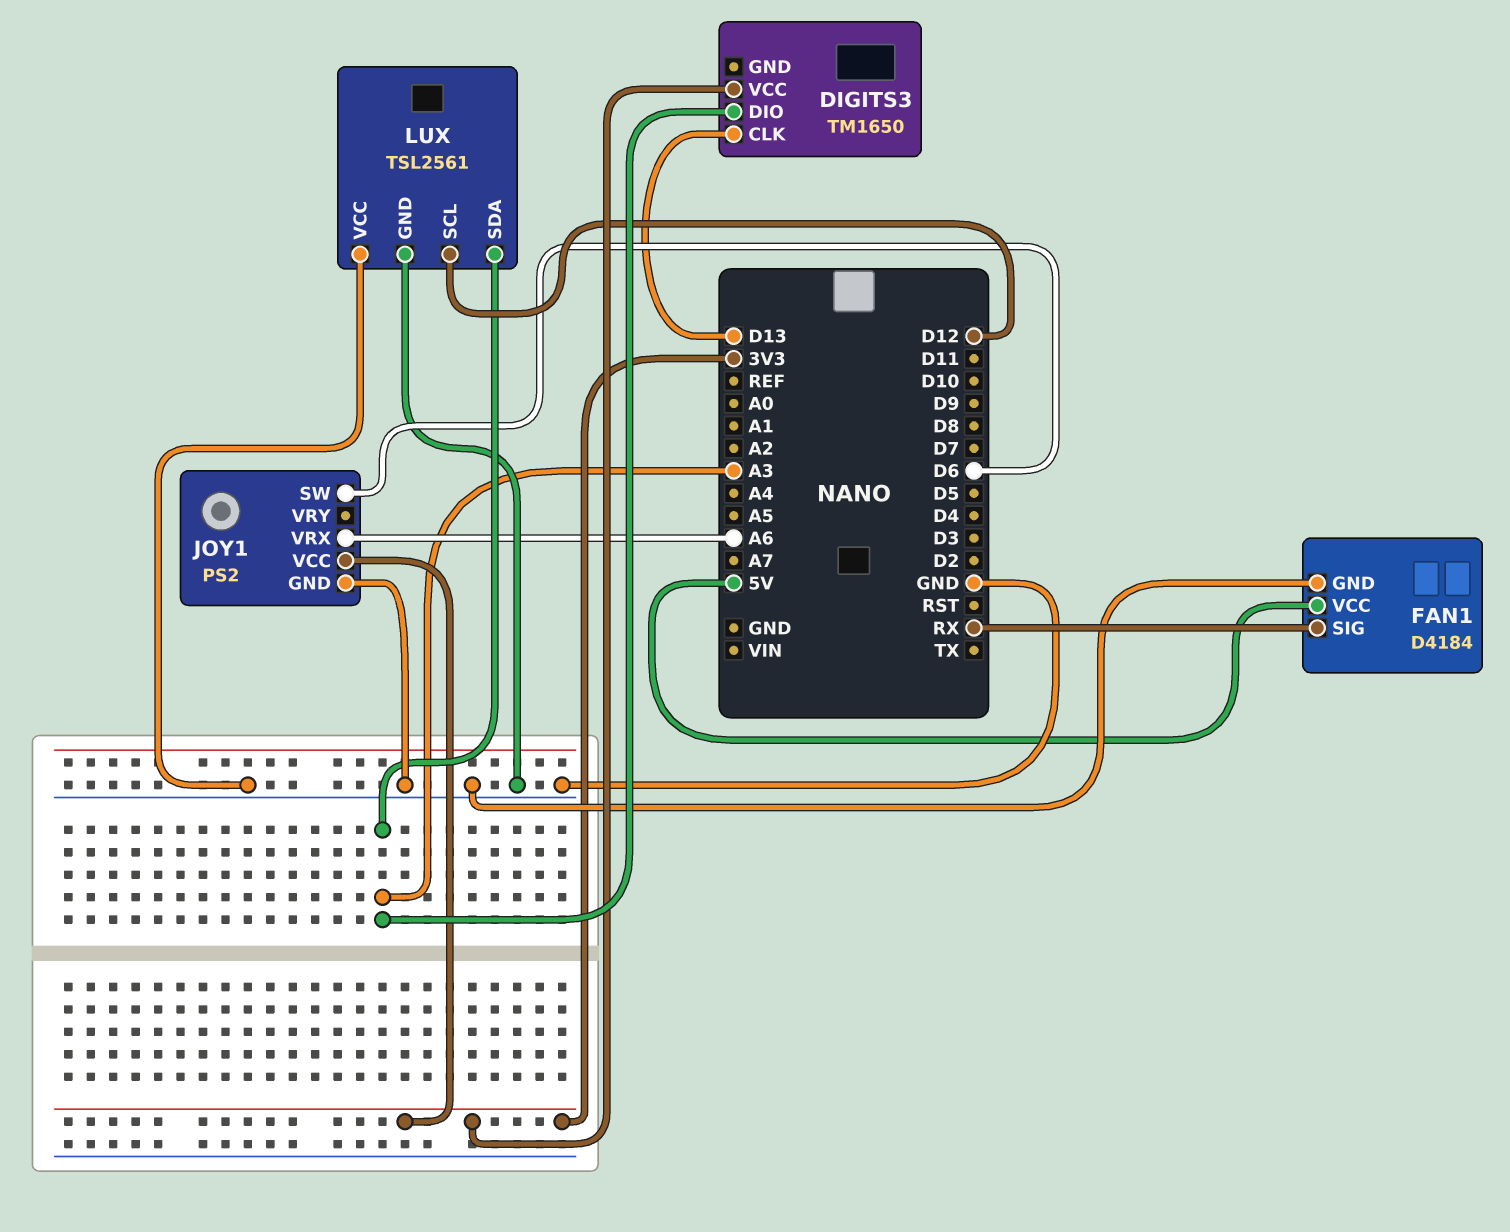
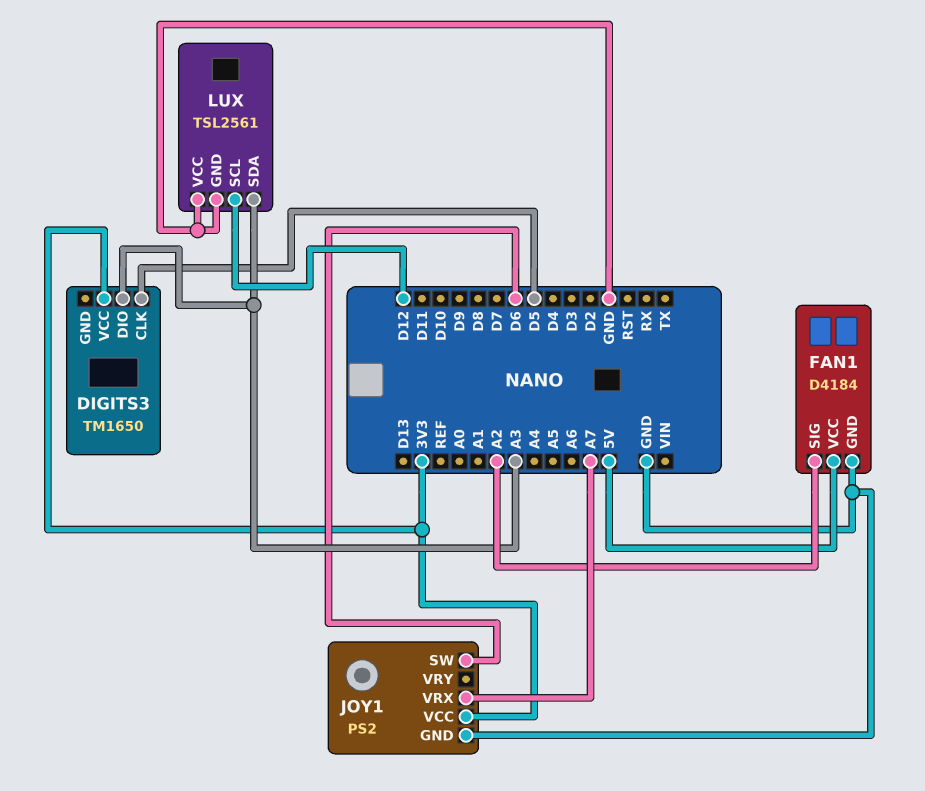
DIGITS3 pin CLK: D13 -> D5
FAN1 pin SIG: RX -> A2
JOY1 pin VRX: A6 -> A7

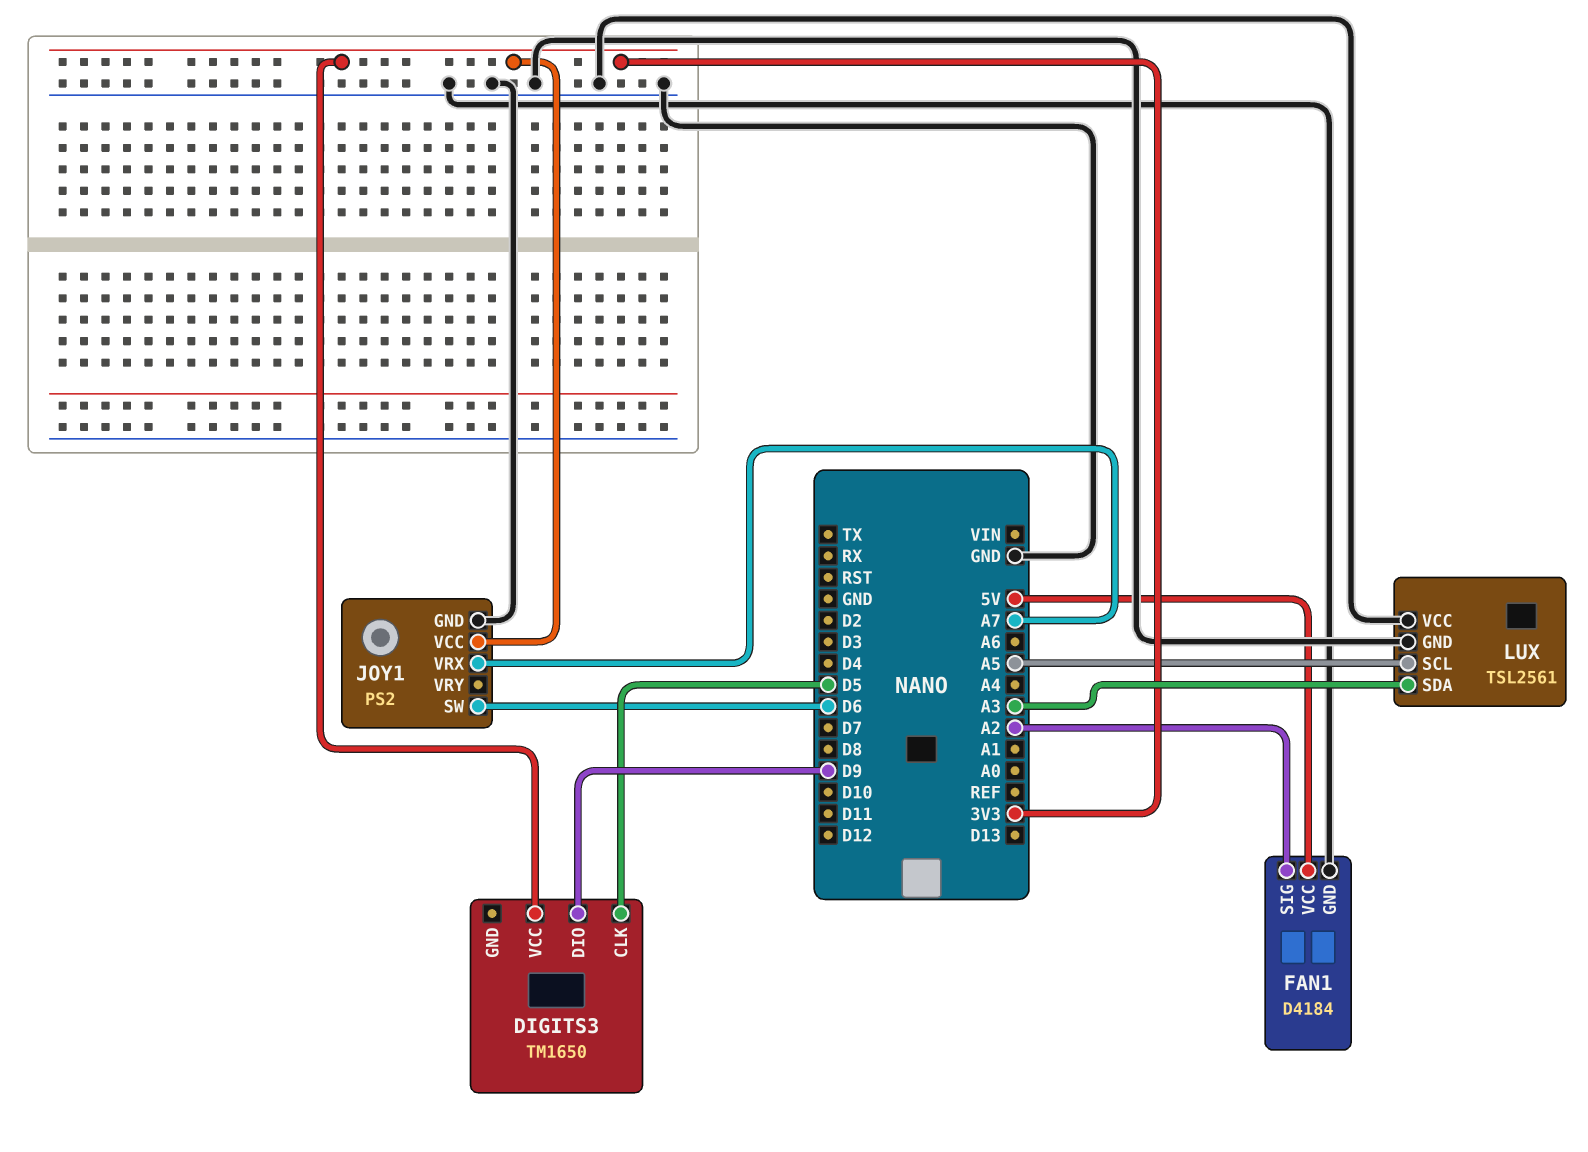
DIGITS3 pin DIO: A3 -> D9
LUX pin SCL: D12 -> A5

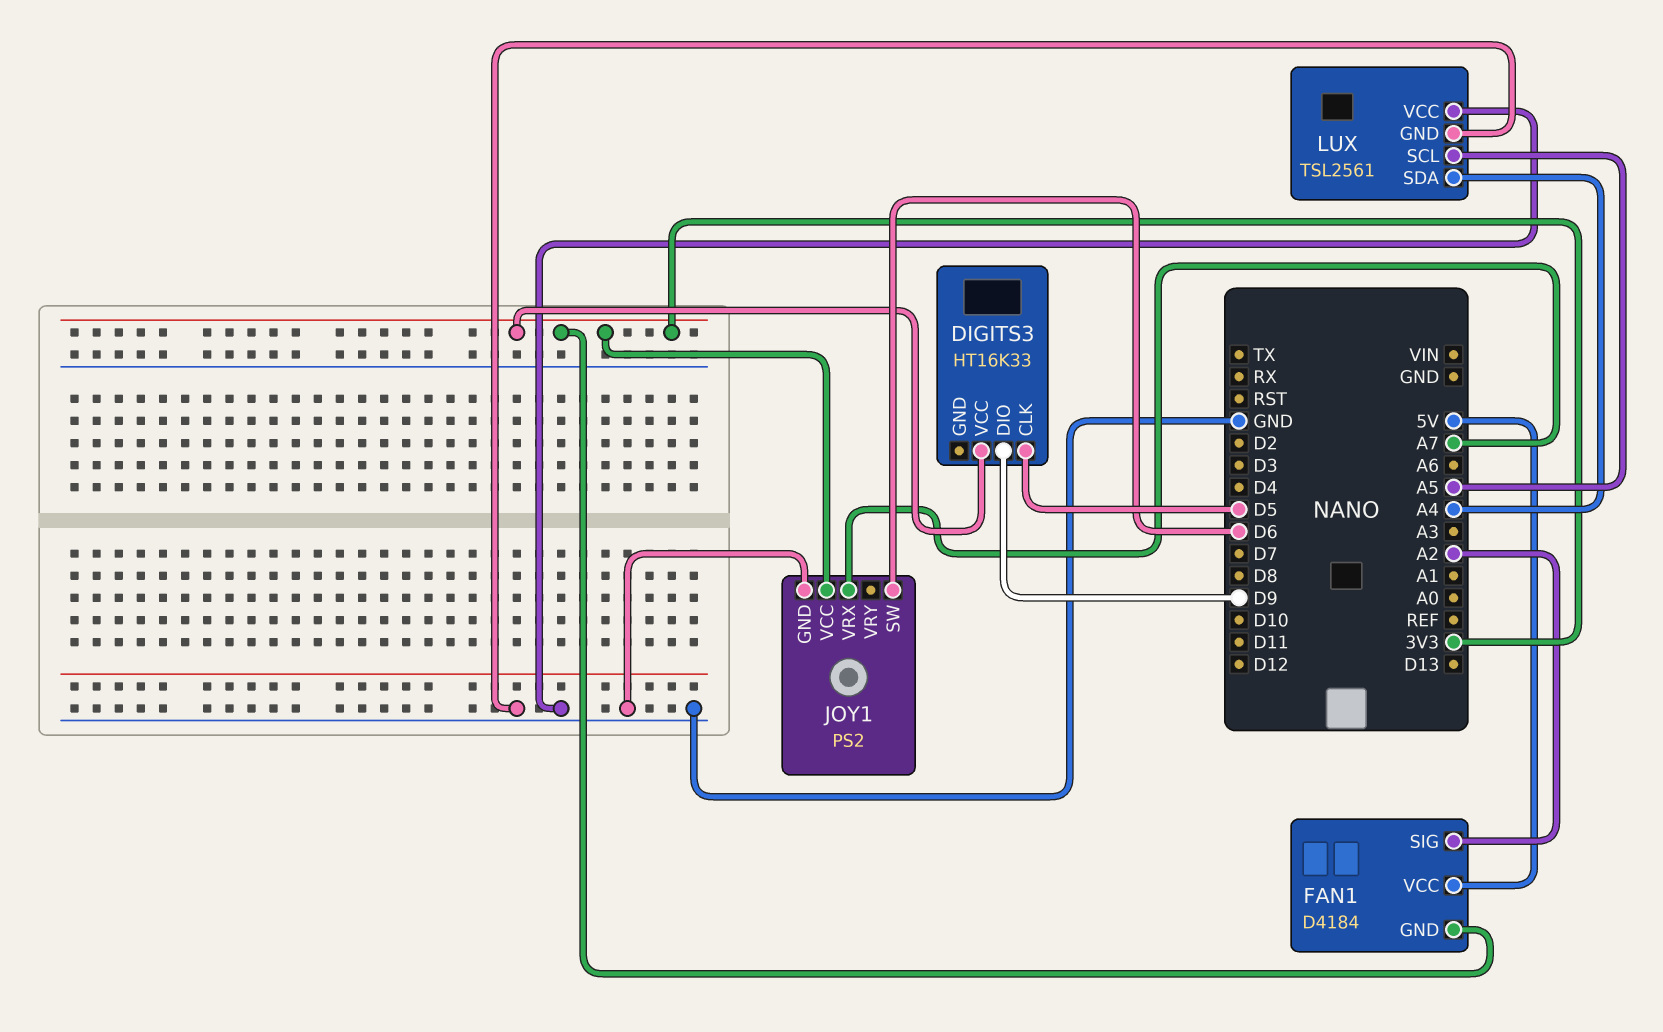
DIGITS3: TM1650 -> HT16K33
FAN1 pin GND: GND -> 3V3
LUX pin SDA: A3 -> A4

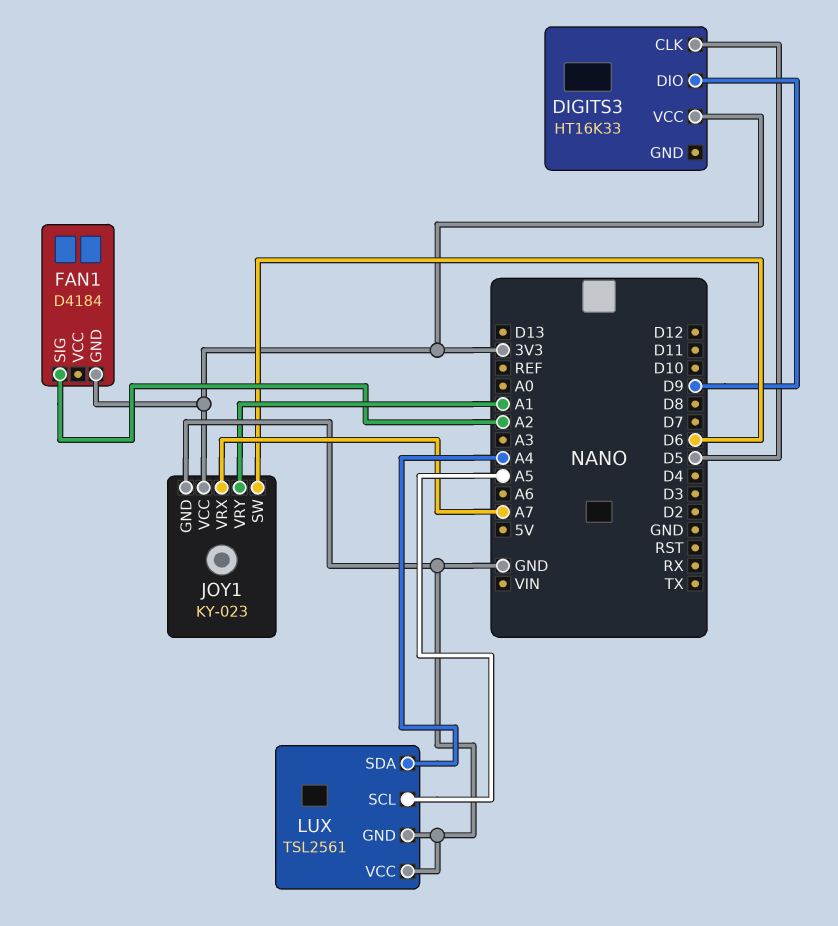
FAN1 pin VCC: 5V -> none
JOY1: PS2 -> KY-023
JOY1 pin VRY: none -> A1

